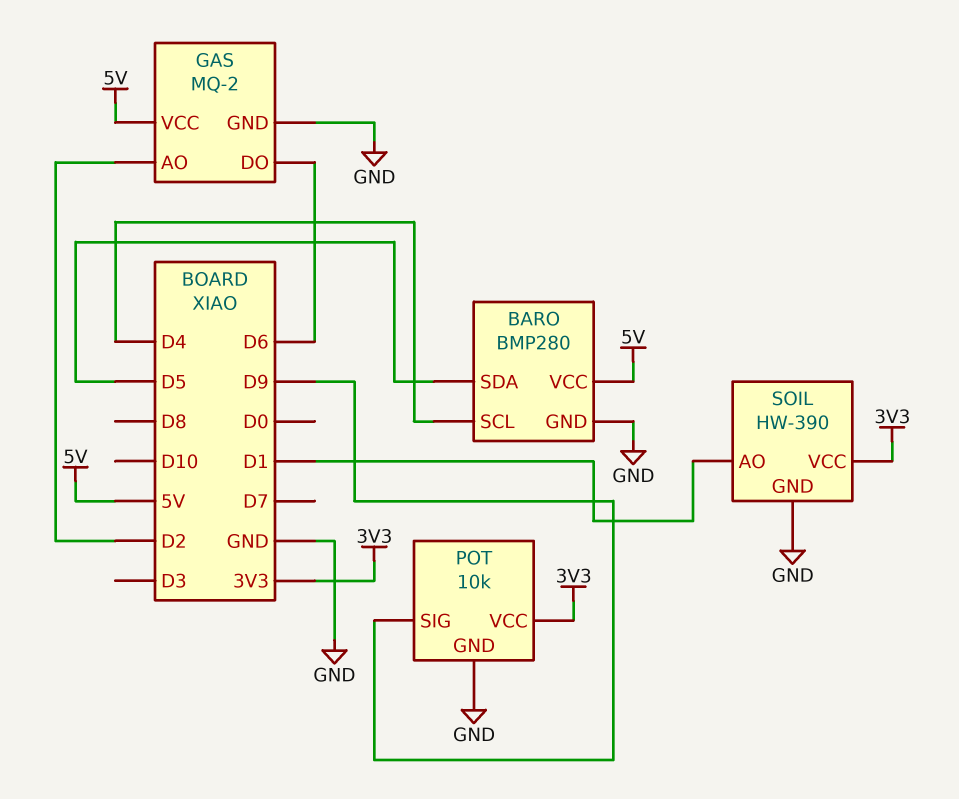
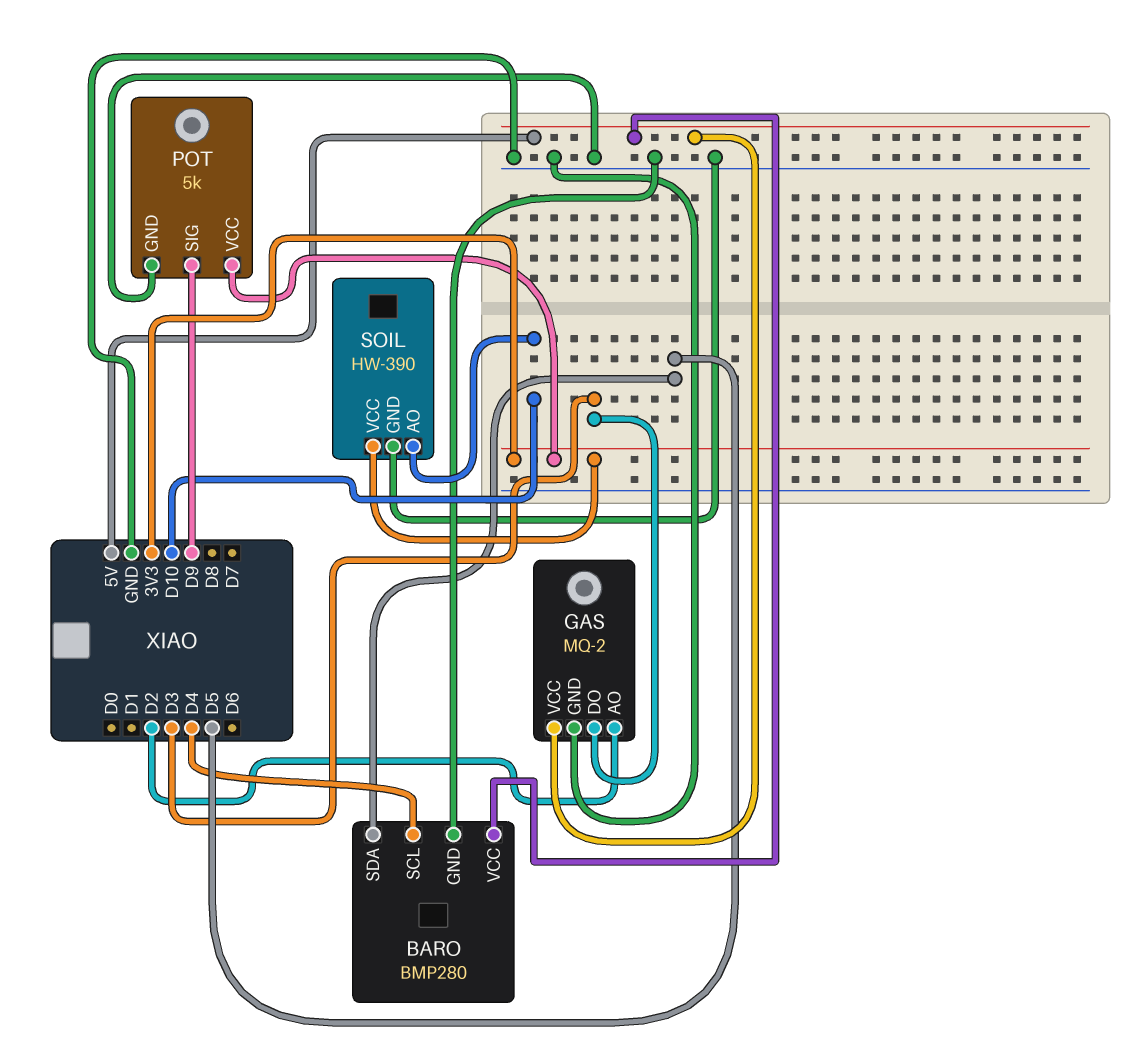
GAS pin DO: D6 -> D3
POT: 10k -> 5k
SOIL pin AO: D1 -> D10

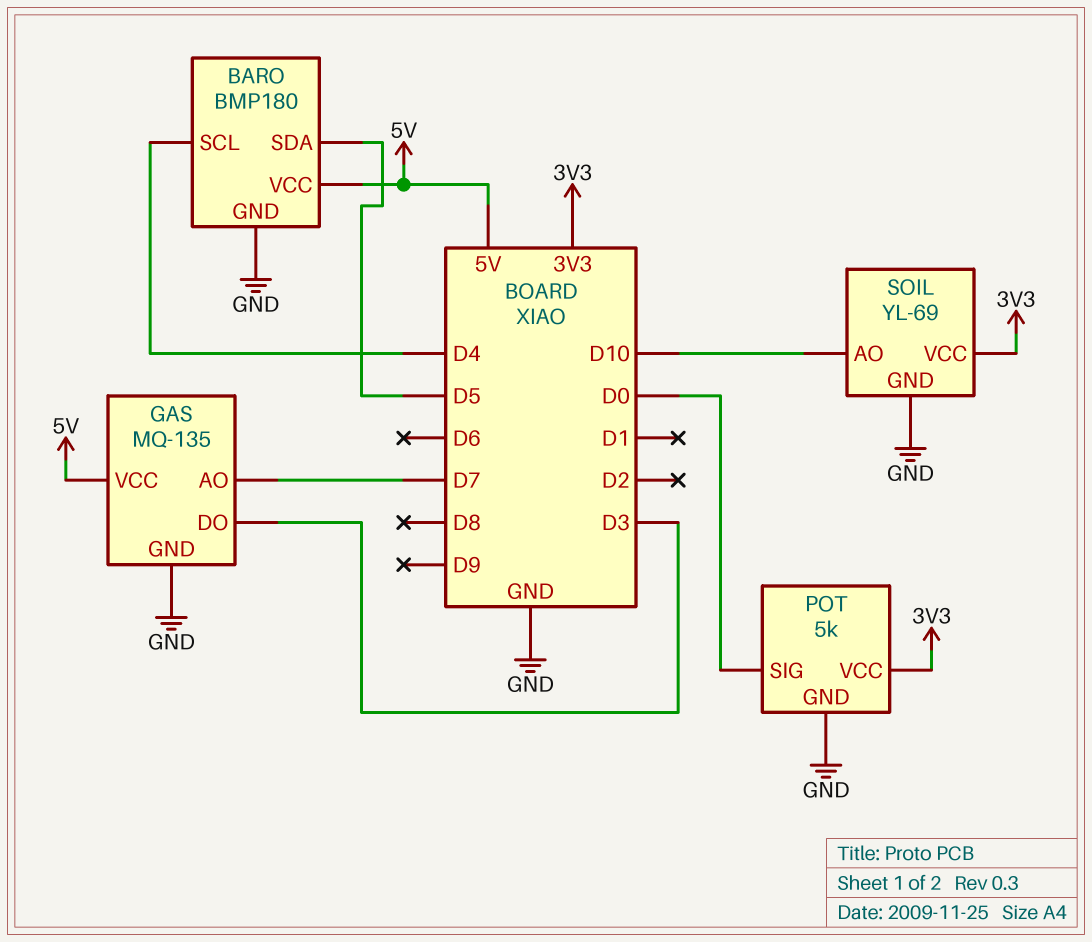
BARO: BMP280 -> BMP180
GAS: MQ-2 -> MQ-135
GAS pin AO: D2 -> D7
POT pin SIG: D9 -> D0
SOIL: HW-390 -> YL-69

